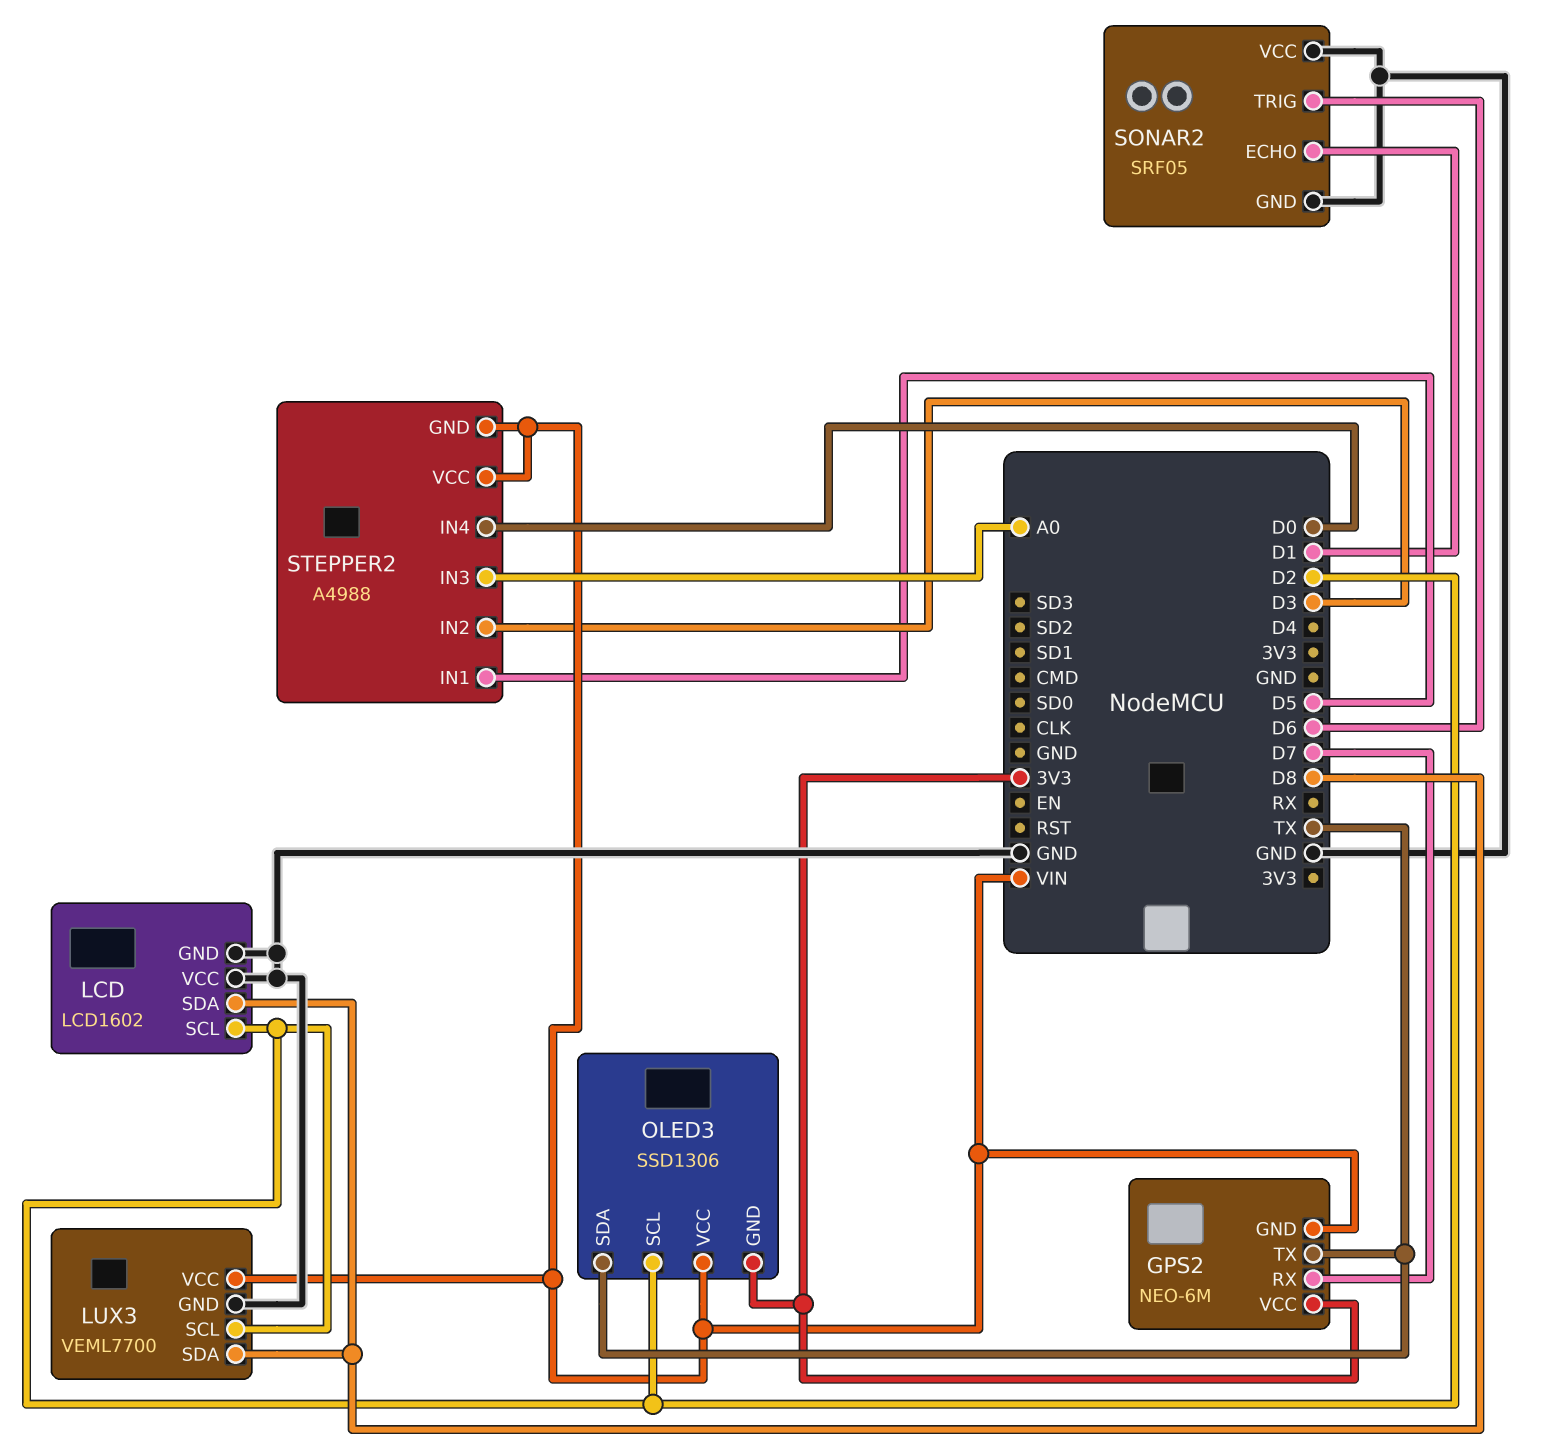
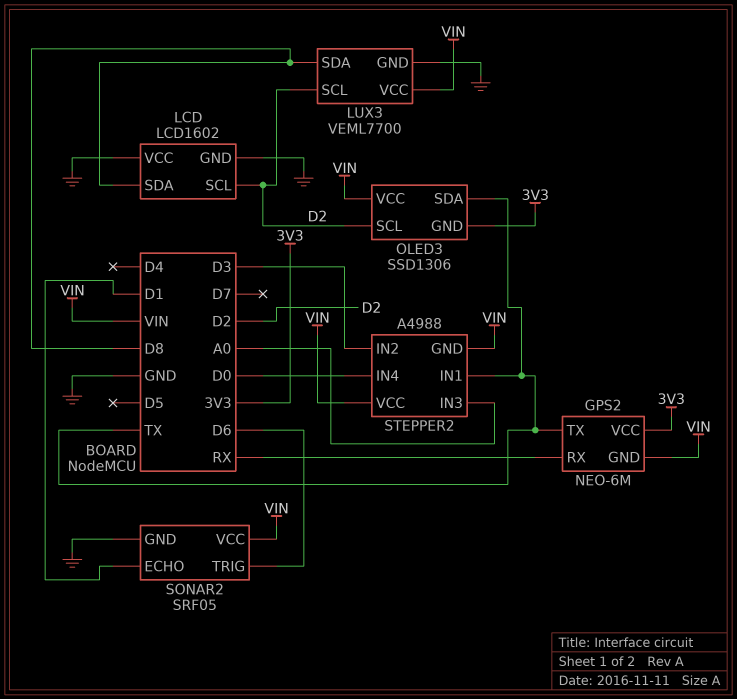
GPS2 pin RX: D7 -> RX
SONAR2 pin VCC: GND -> VIN
STEPPER2 pin IN1: D5 -> TX

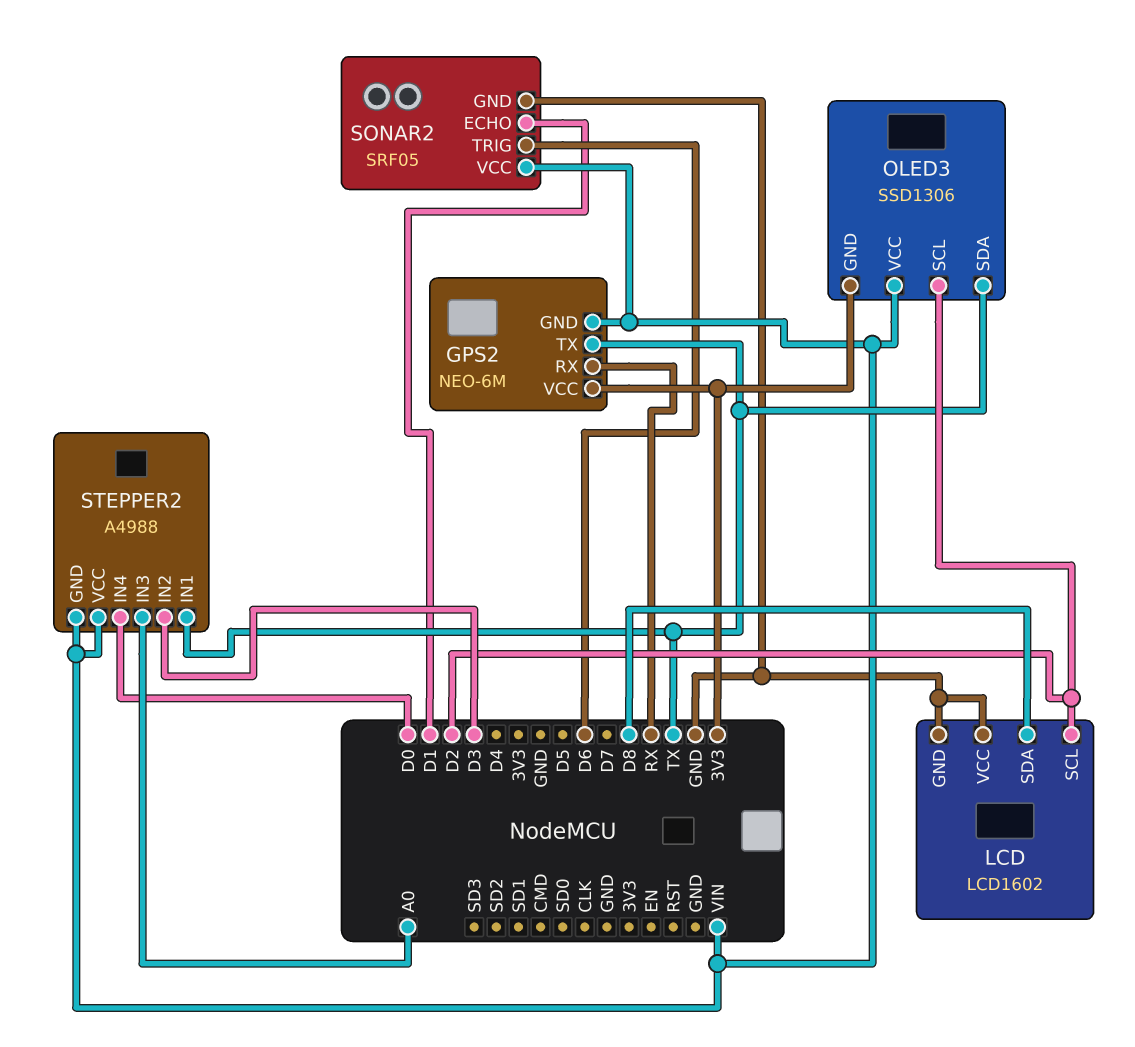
LUX3: VEML7700 -> none
LUX3 pin GND: GND -> none
LUX3 pin SCL: D2 -> none
LUX3 pin SDA: D8 -> none
LUX3 pin VCC: VIN -> none

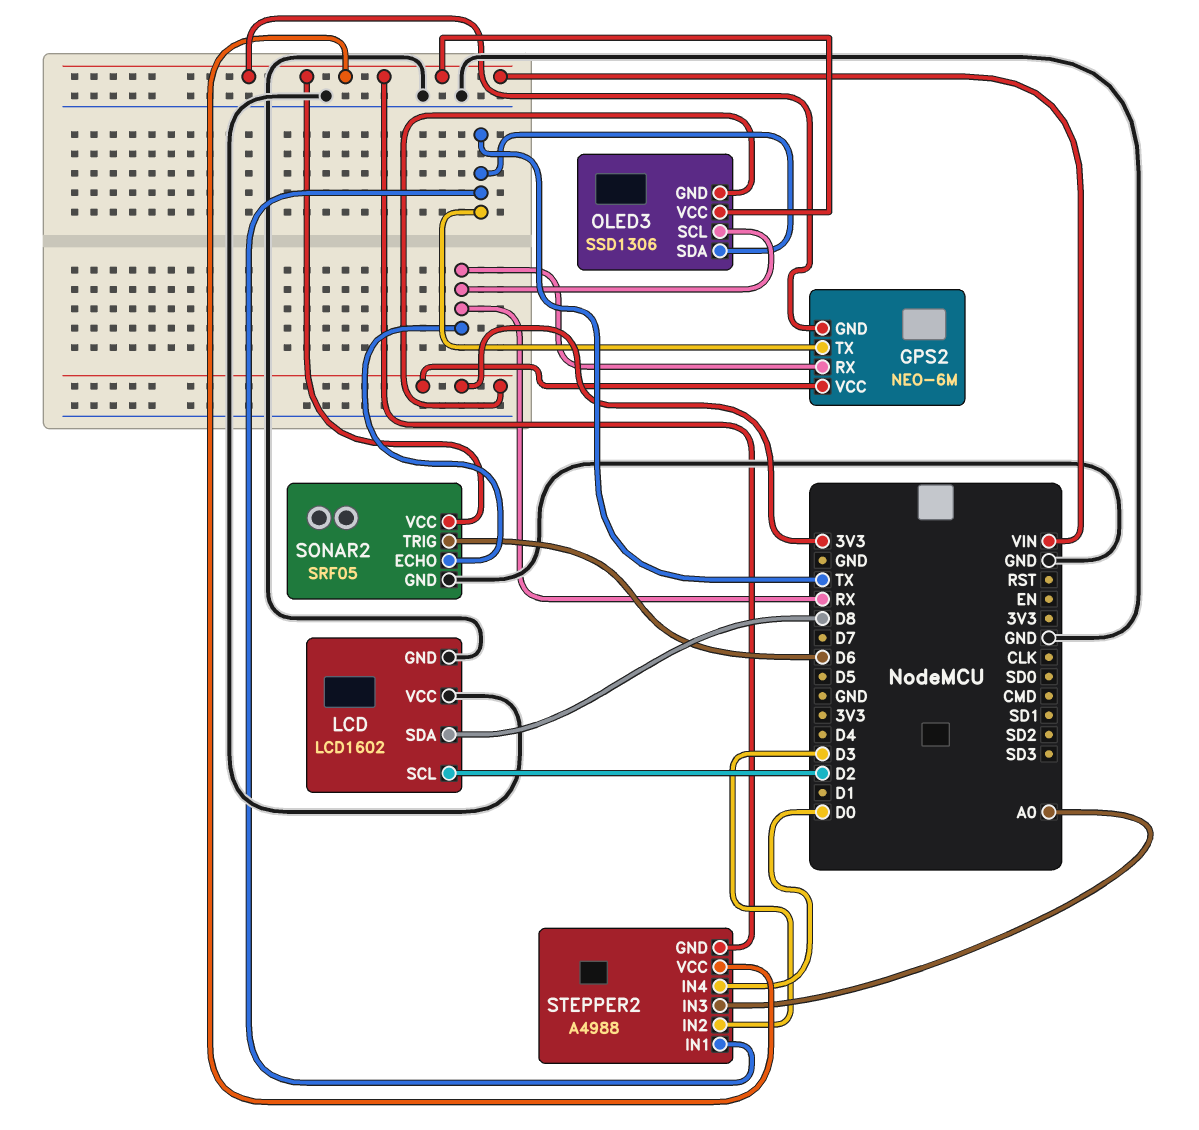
OLED3 pin SCL: D2 -> RX
SONAR2 pin ECHO: D1 -> RX

